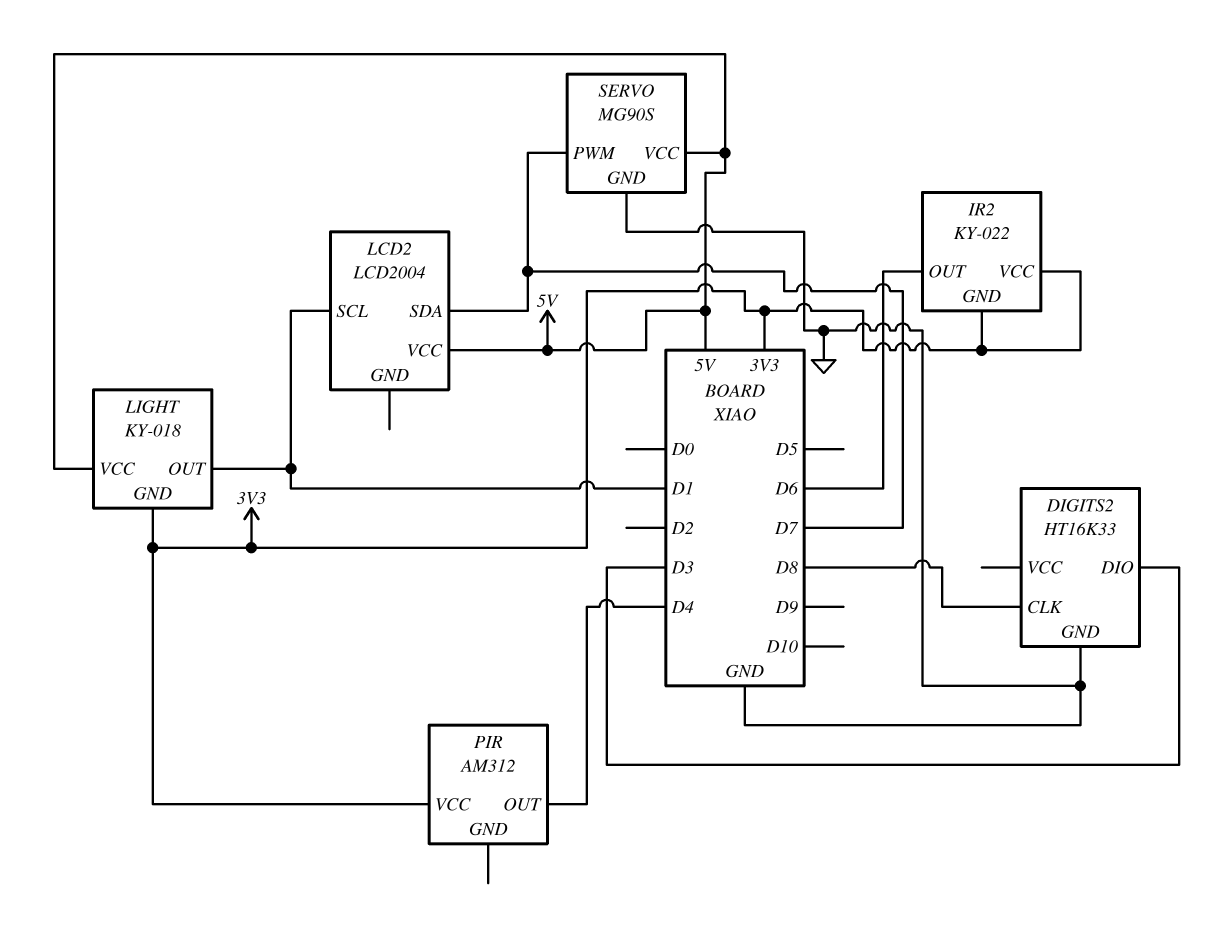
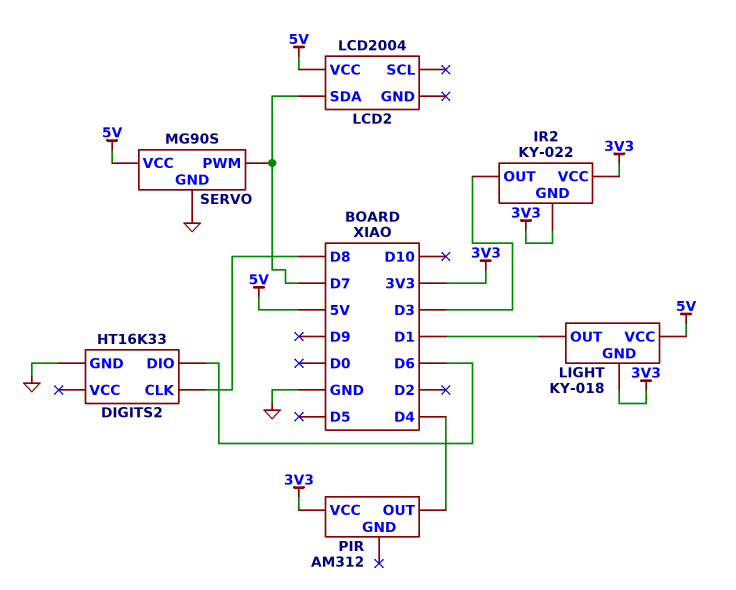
DIGITS2 pin DIO: D3 -> D6
IR2 pin OUT: D6 -> D3
LCD2 pin SCL: D1 -> none

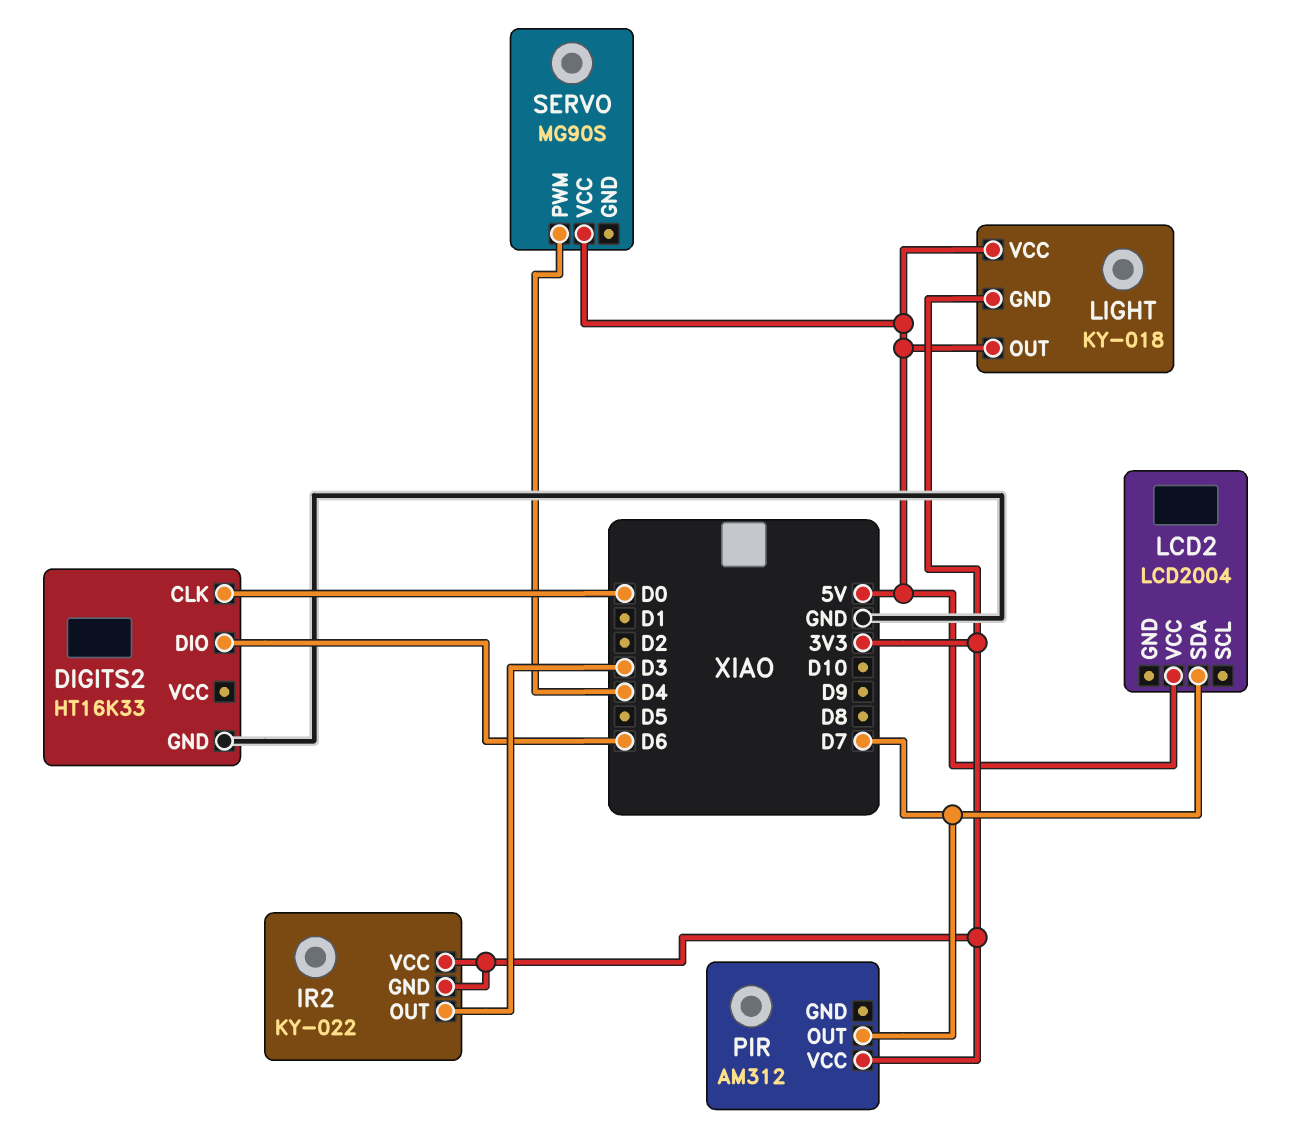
DIGITS2 pin CLK: D8 -> D0
LIGHT pin OUT: D1 -> 5V
PIR pin OUT: D4 -> D7
SERVO pin GND: GND -> none
SERVO pin PWM: D7 -> D4

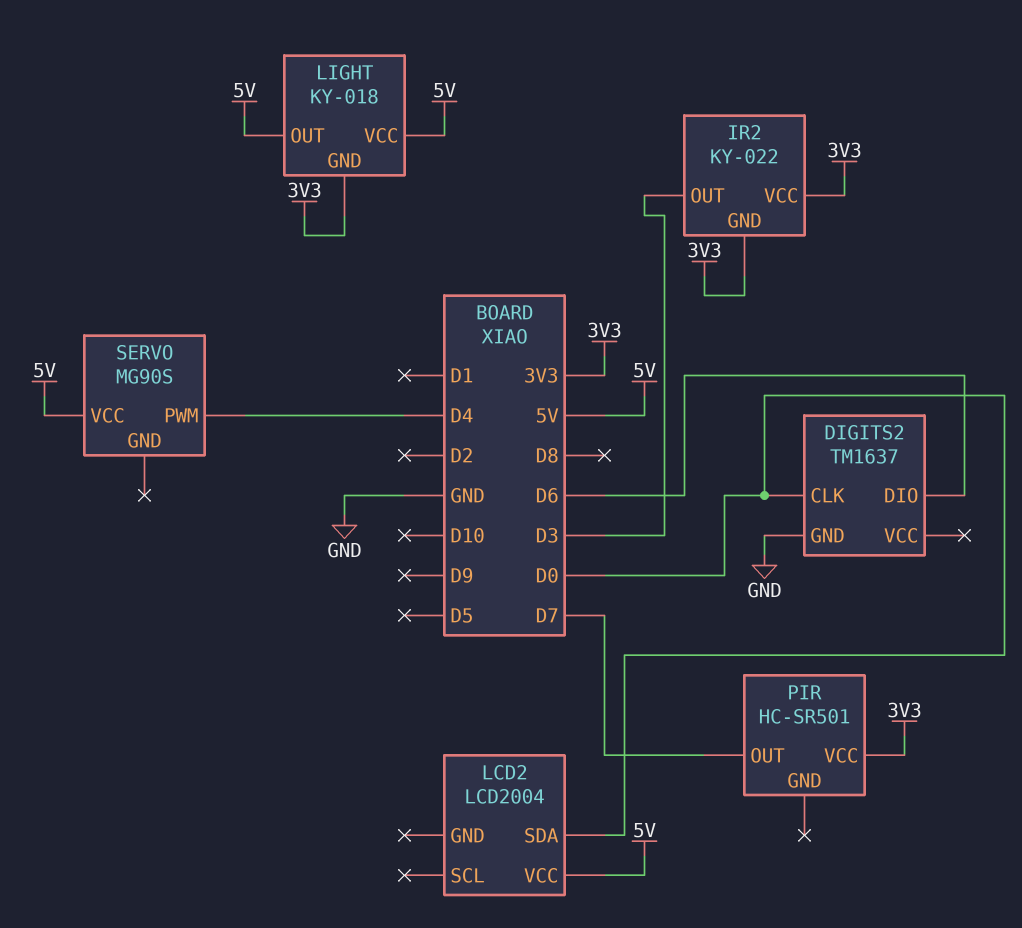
DIGITS2: HT16K33 -> TM1637
LCD2 pin SDA: D7 -> D0
PIR: AM312 -> HC-SR501

